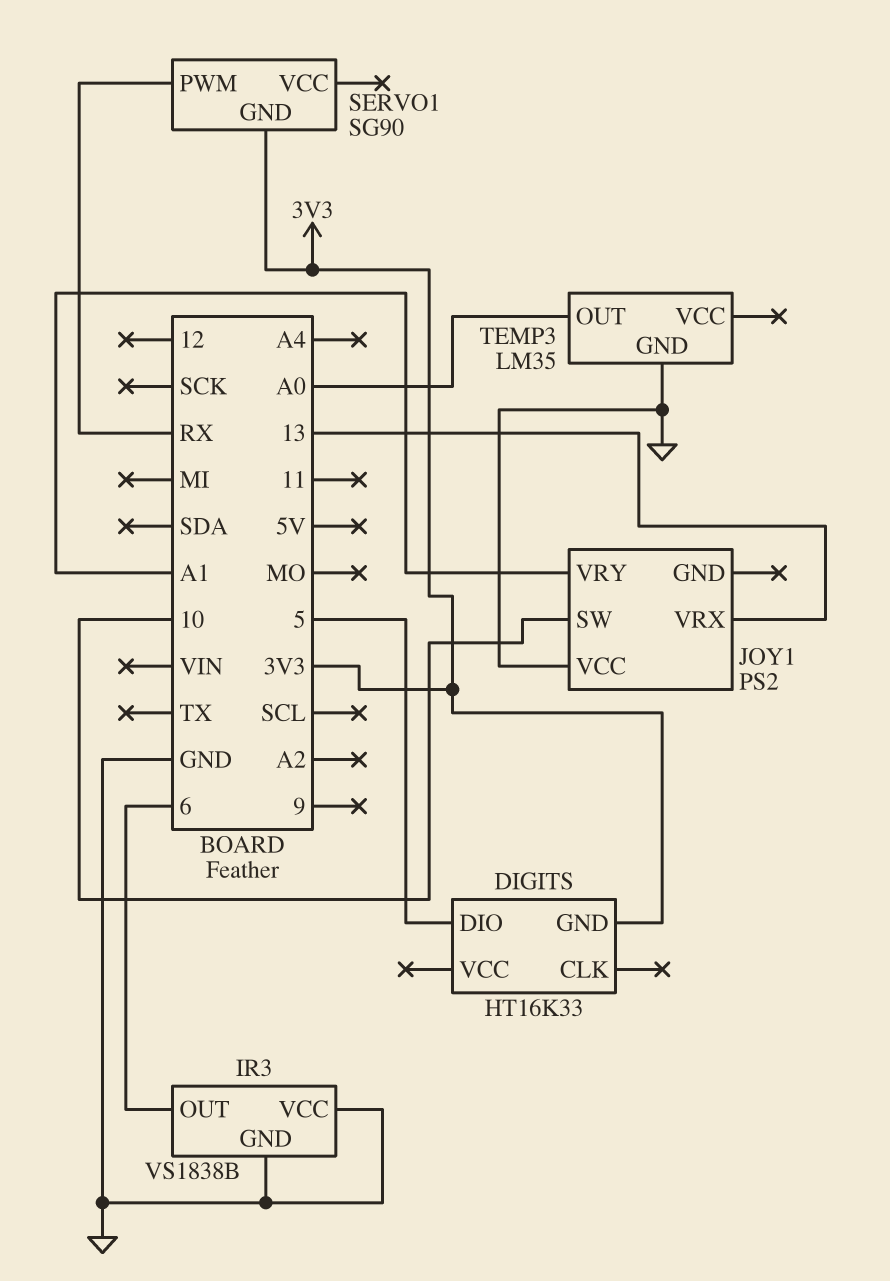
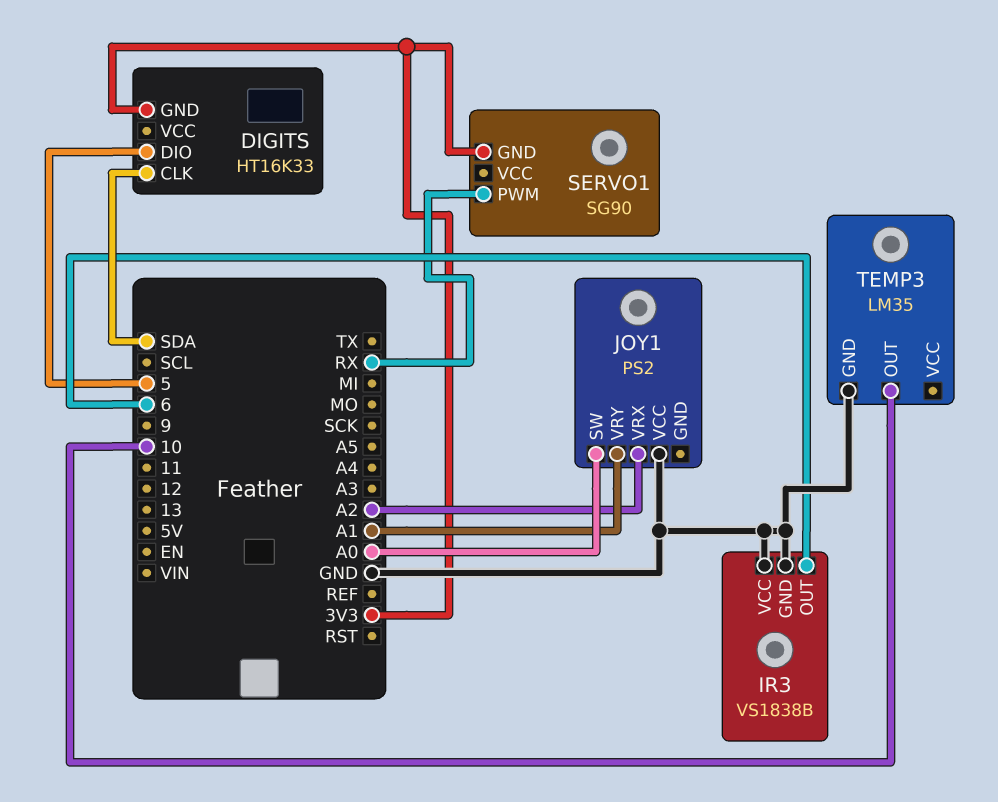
DIGITS pin CLK: none -> SDA
JOY1 pin SW: 10 -> A0
JOY1 pin VRX: 13 -> A2
TEMP3 pin OUT: A0 -> 10

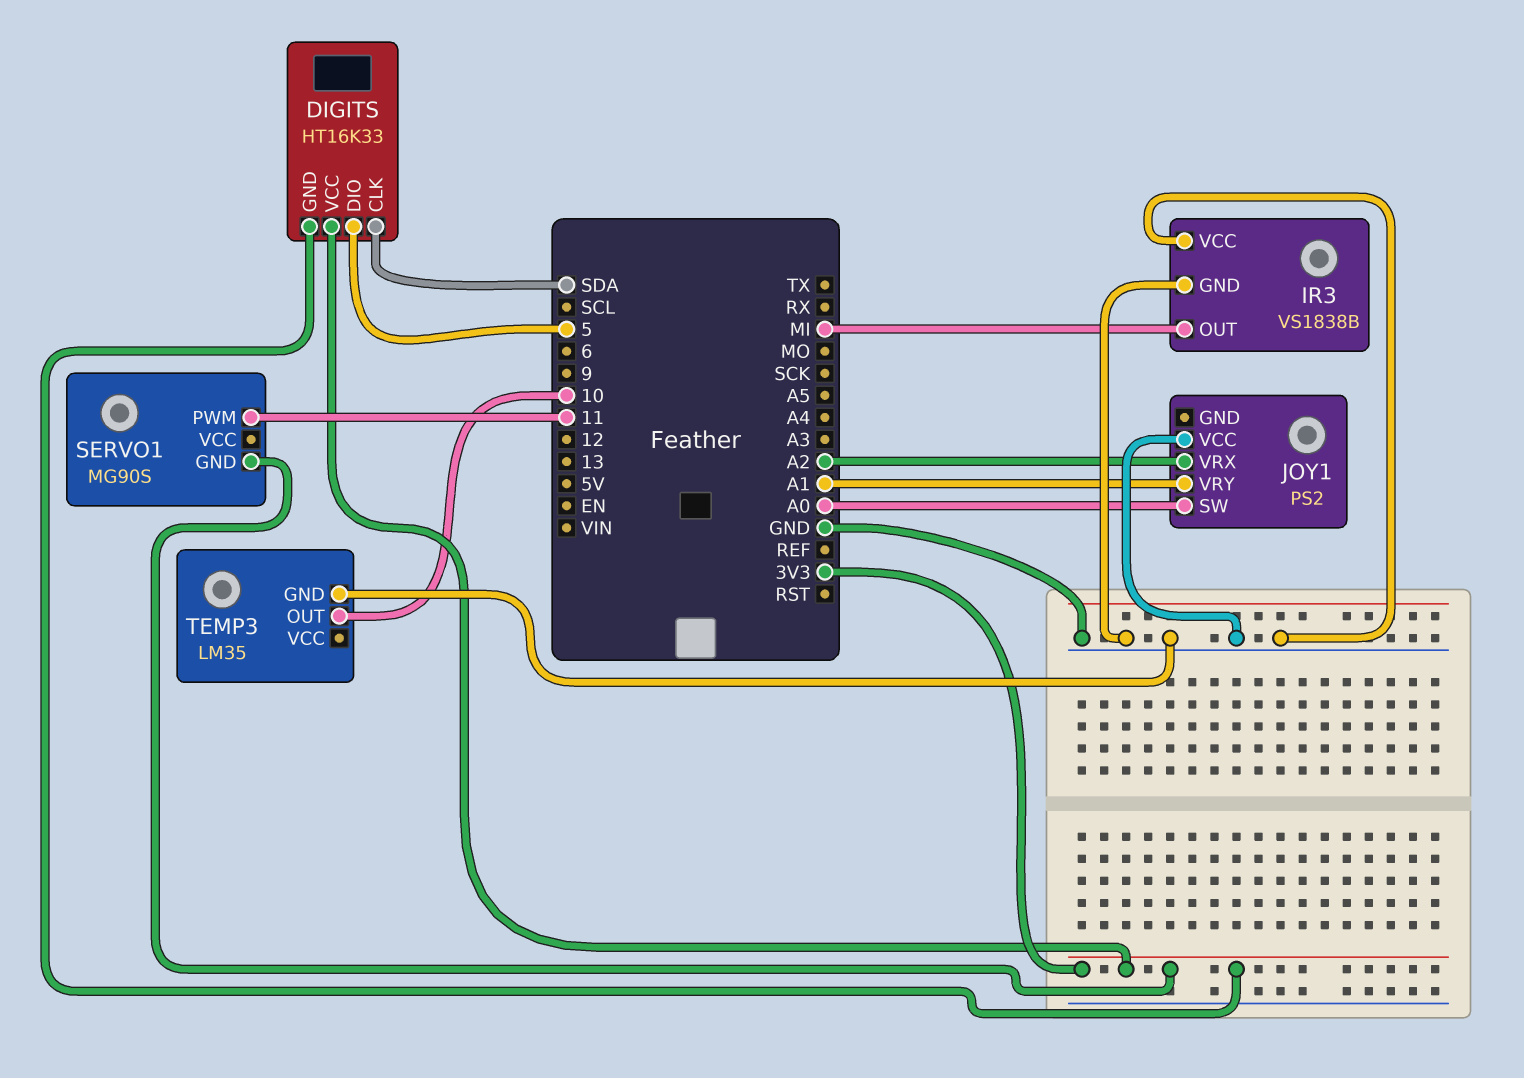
DIGITS pin VCC: none -> 3V3
IR3 pin OUT: 6 -> MI
SERVO1: SG90 -> MG90S
SERVO1 pin PWM: RX -> 11

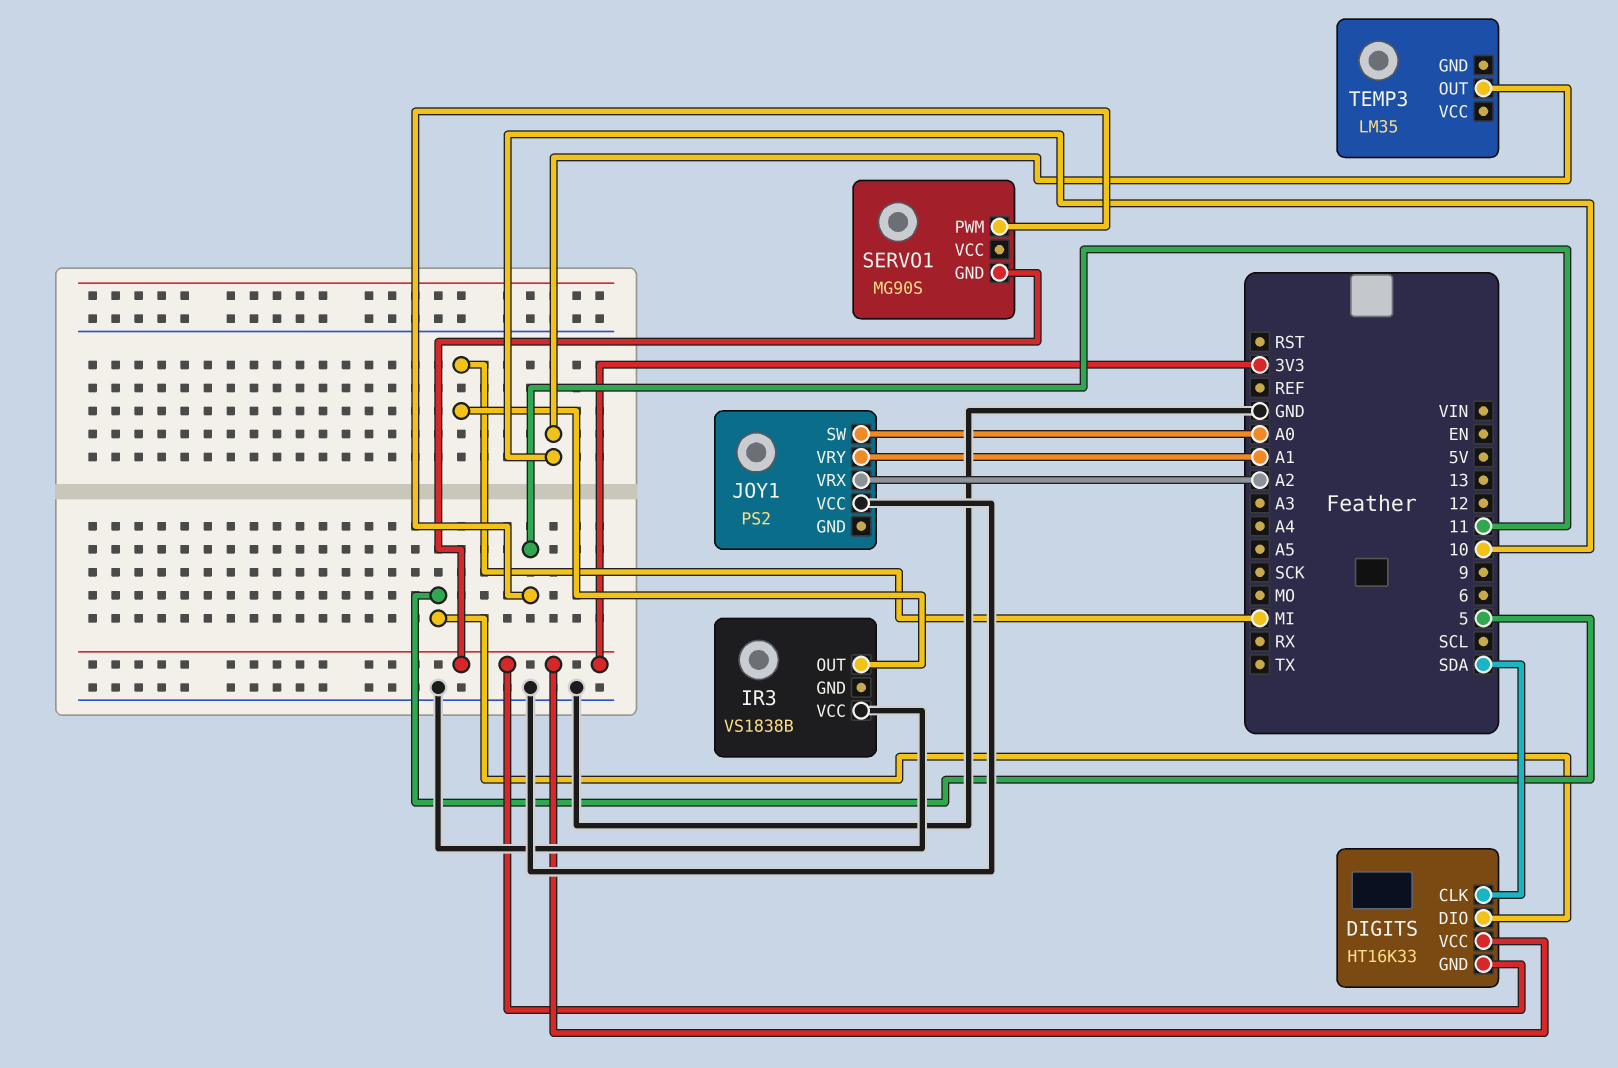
IR3 pin GND: GND -> none
TEMP3 pin GND: GND -> none

